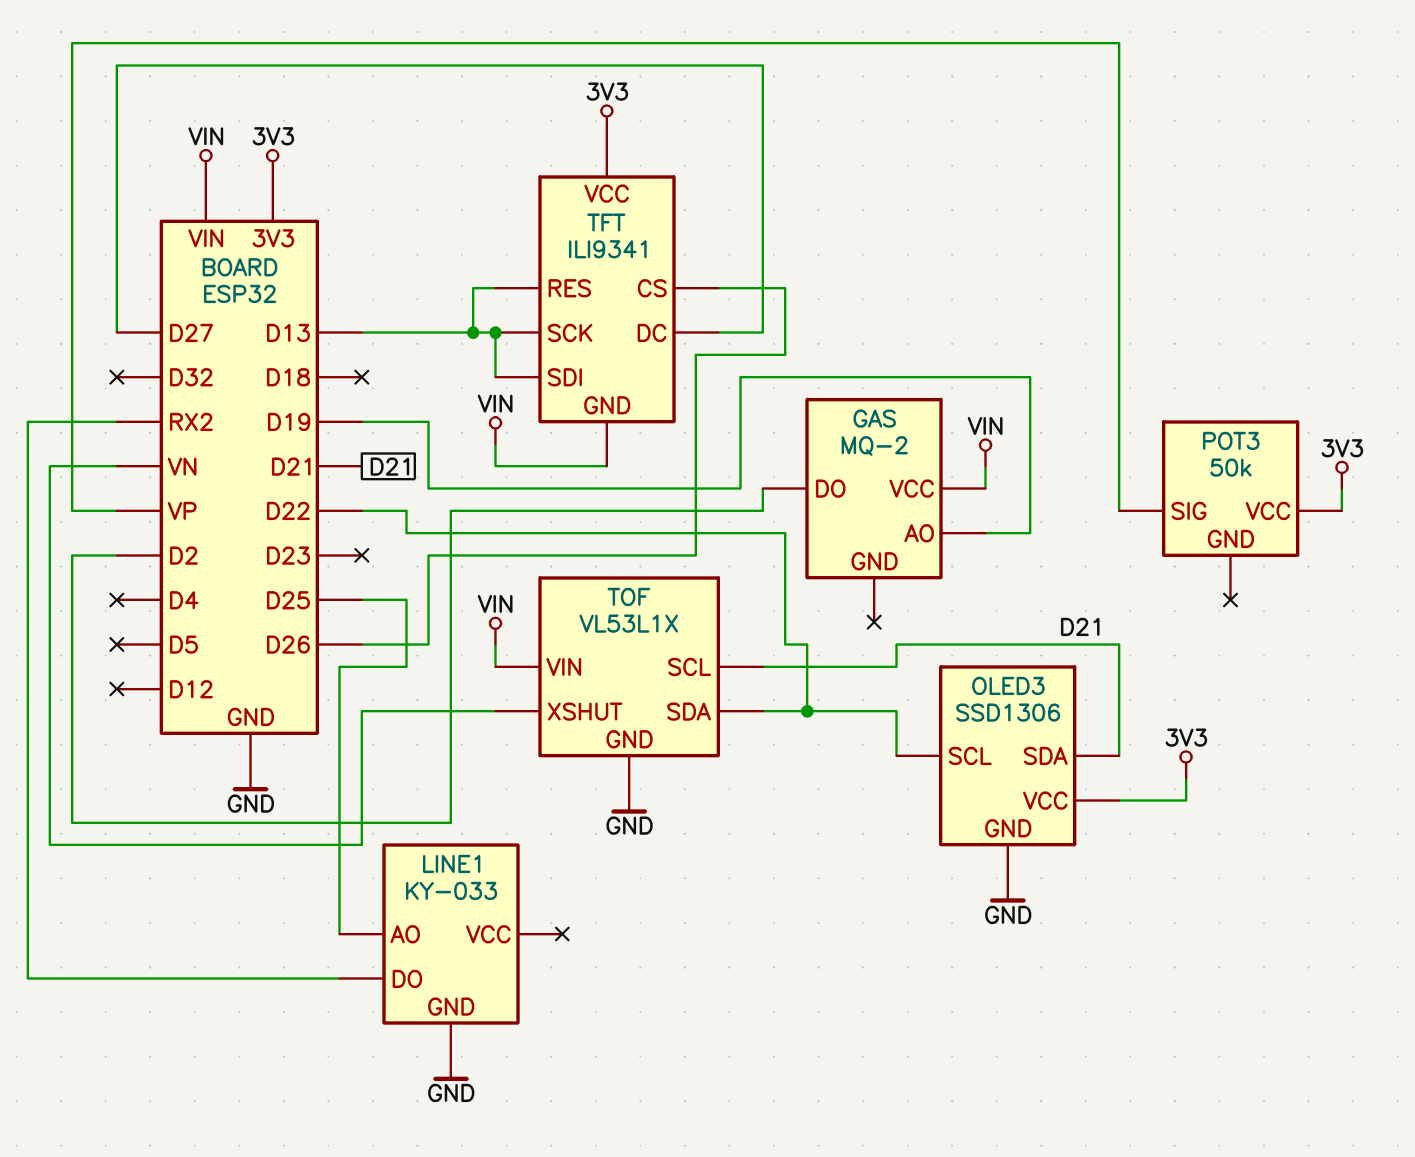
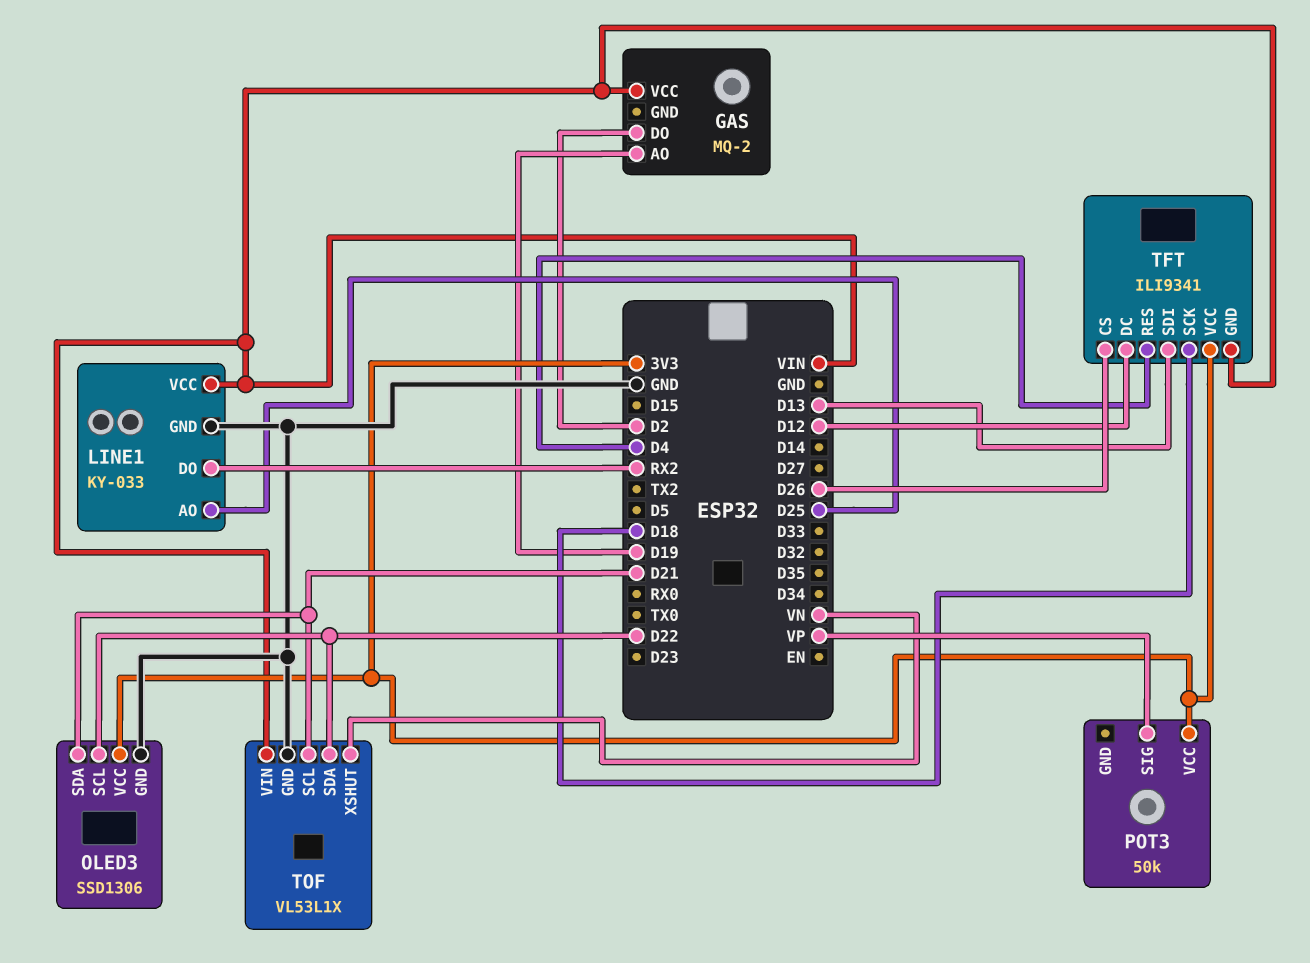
LINE1 pin VCC: none -> VIN
TFT pin DC: D27 -> D12
TFT pin RES: D13 -> D4
TFT pin SCK: D13 -> D18

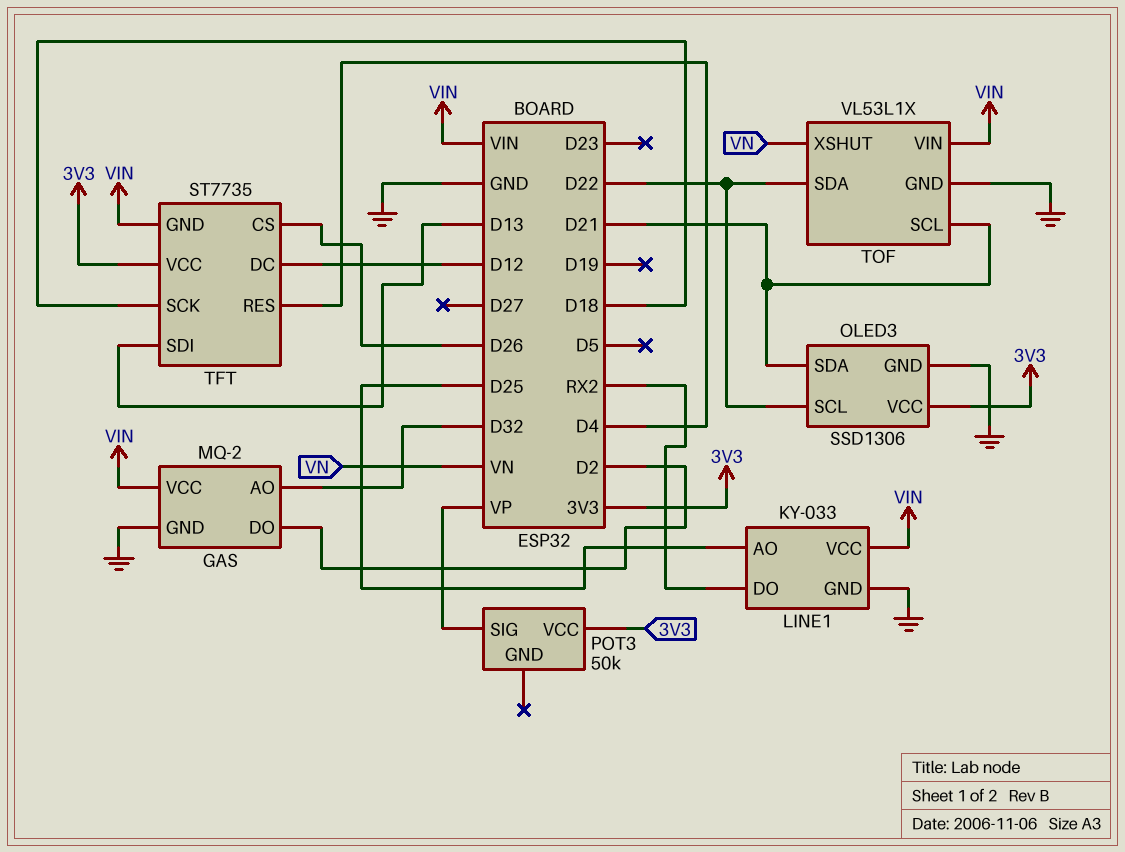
GAS pin AO: D19 -> D32
GAS pin GND: none -> GND
TFT: ILI9341 -> ST7735

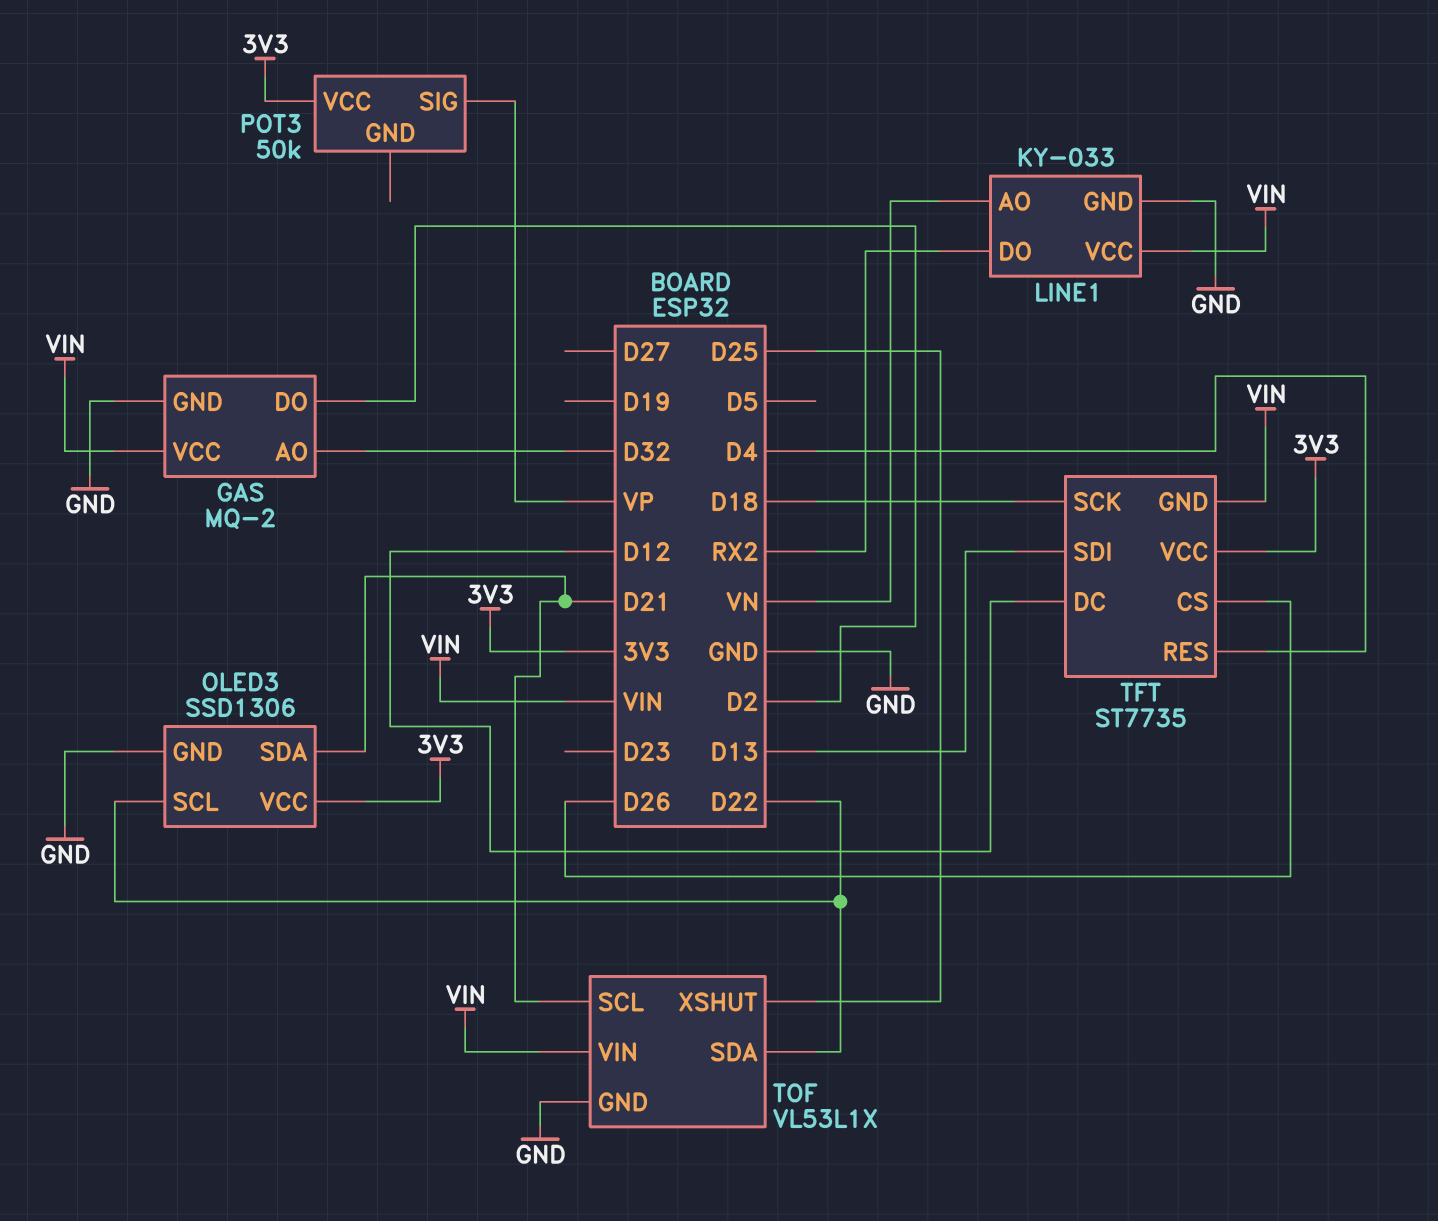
LINE1 pin AO: D25 -> VN
TOF pin XSHUT: VN -> D25

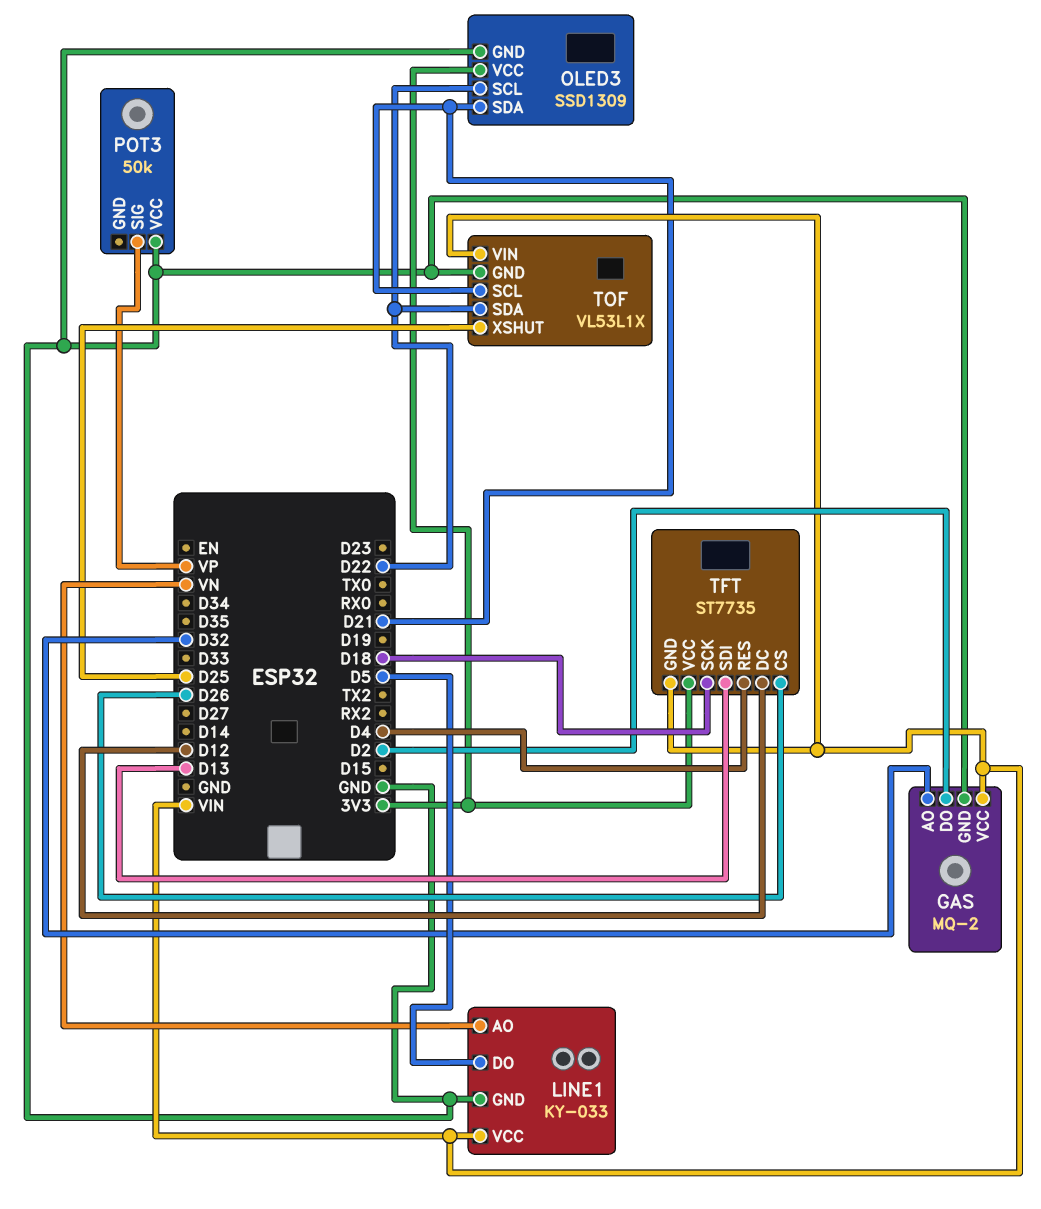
LINE1 pin DO: RX2 -> D5
OLED3: SSD1306 -> SSD1309
POT3 pin VCC: 3V3 -> GND

